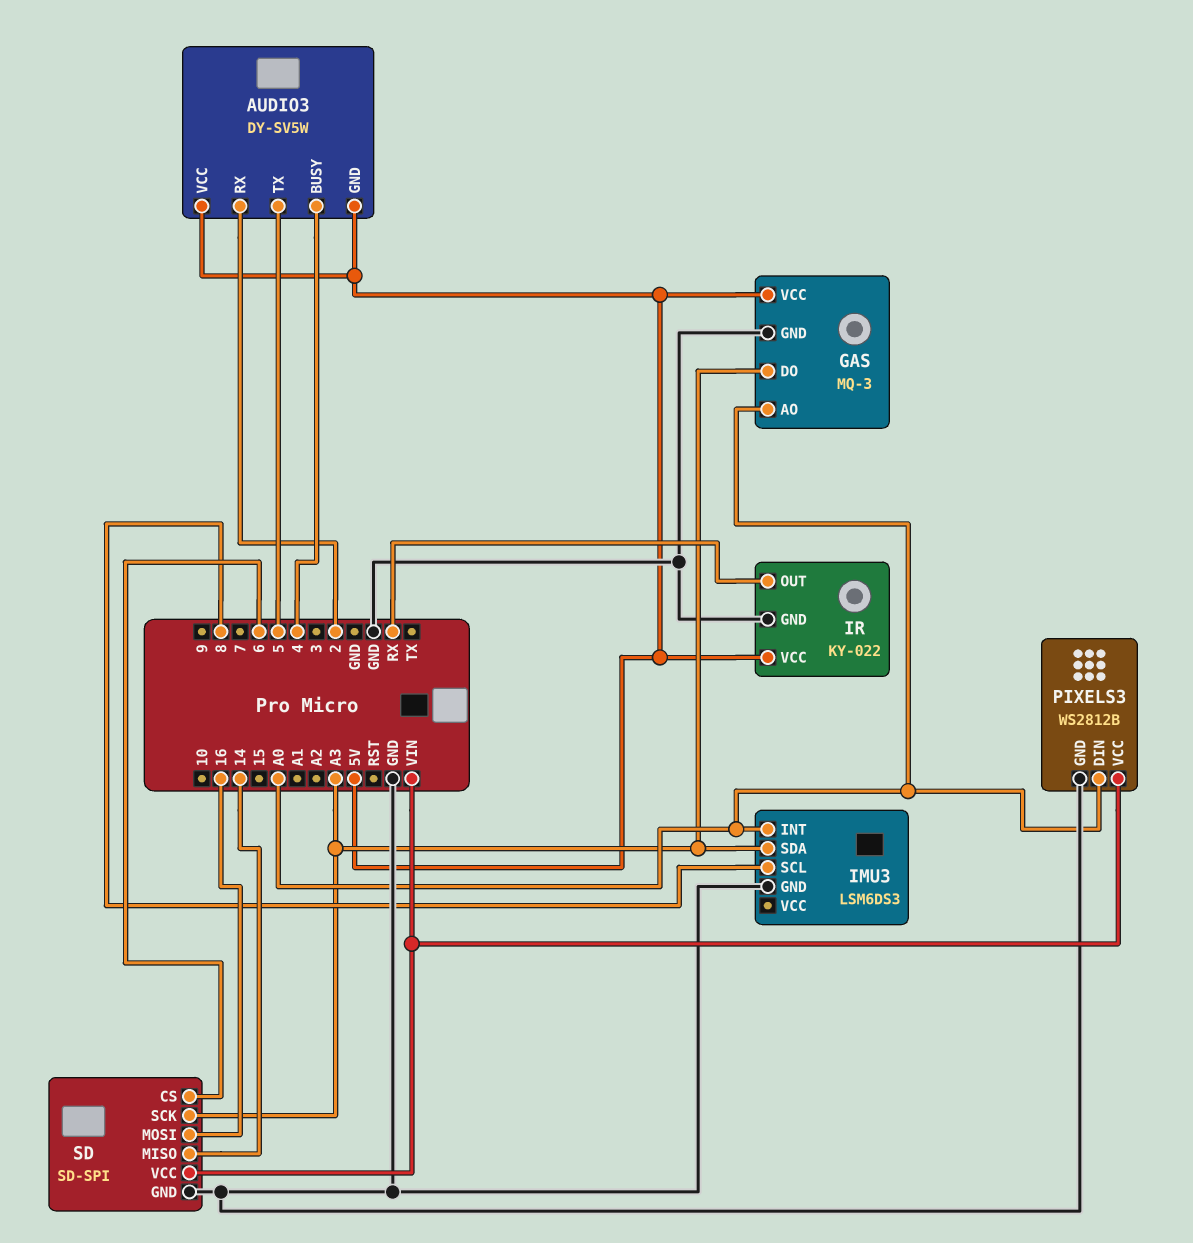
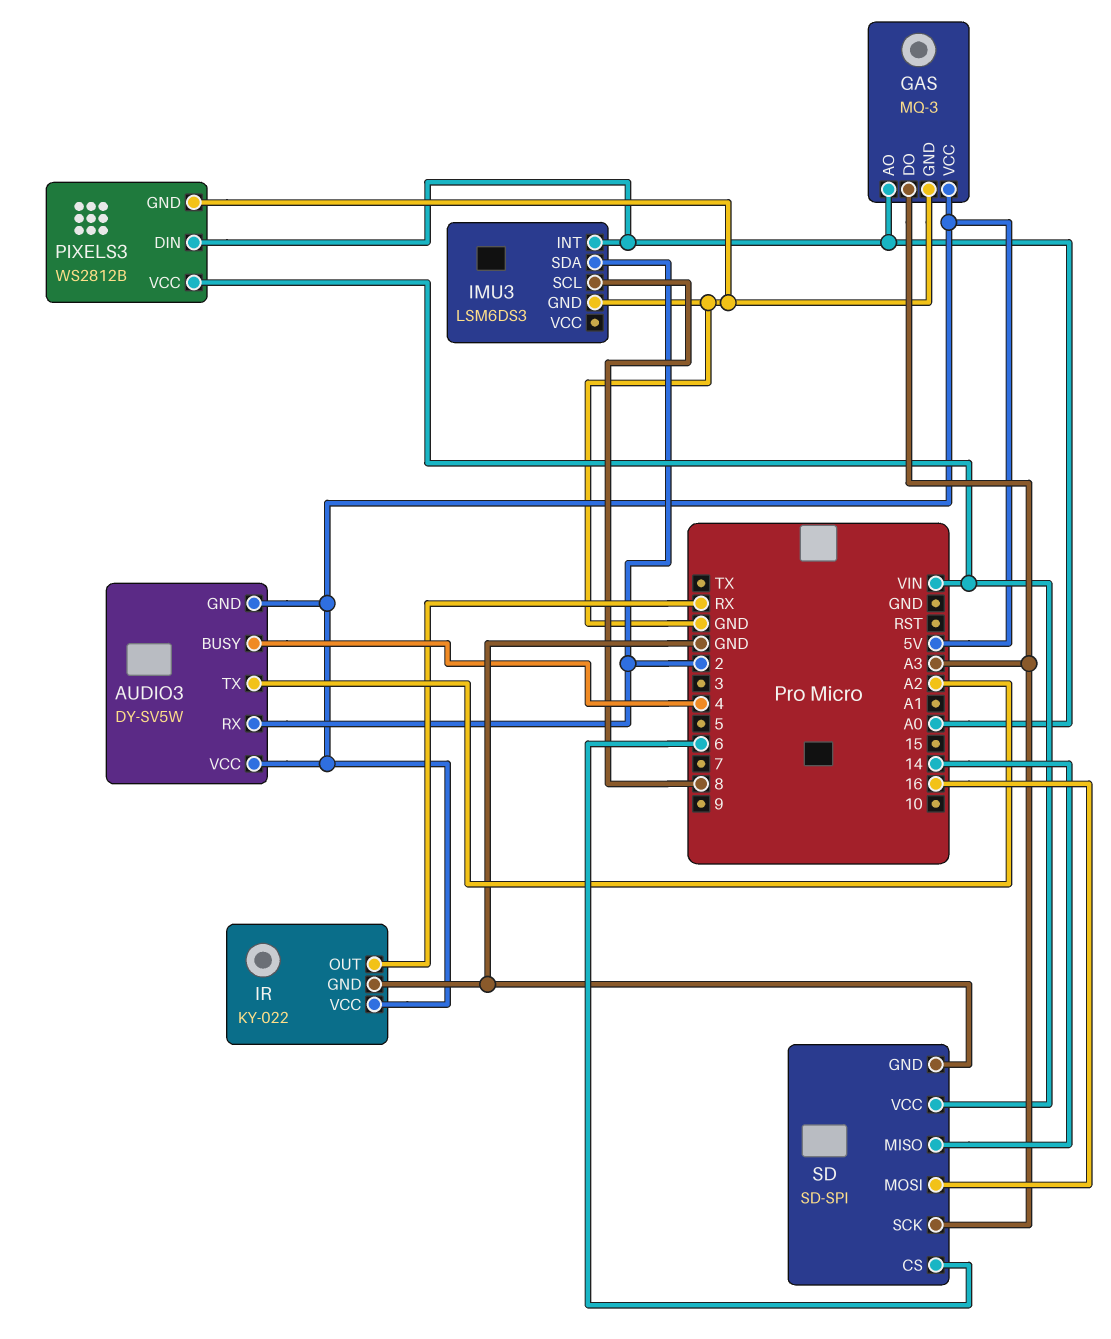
AUDIO3 pin TX: 5 -> A2
IMU3 pin SDA: A3 -> 2

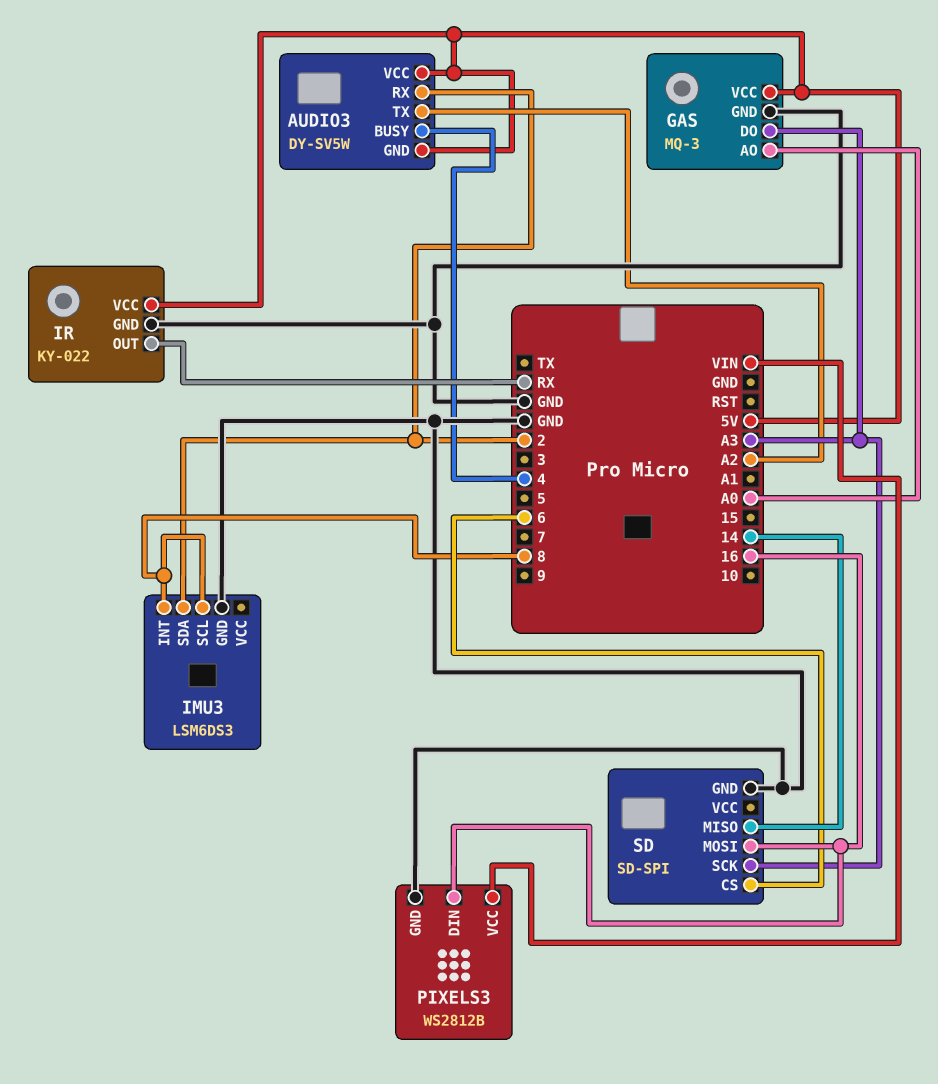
IMU3 pin INT: A0 -> 8
PIXELS3 pin DIN: A0 -> 16
SD pin VCC: VIN -> none

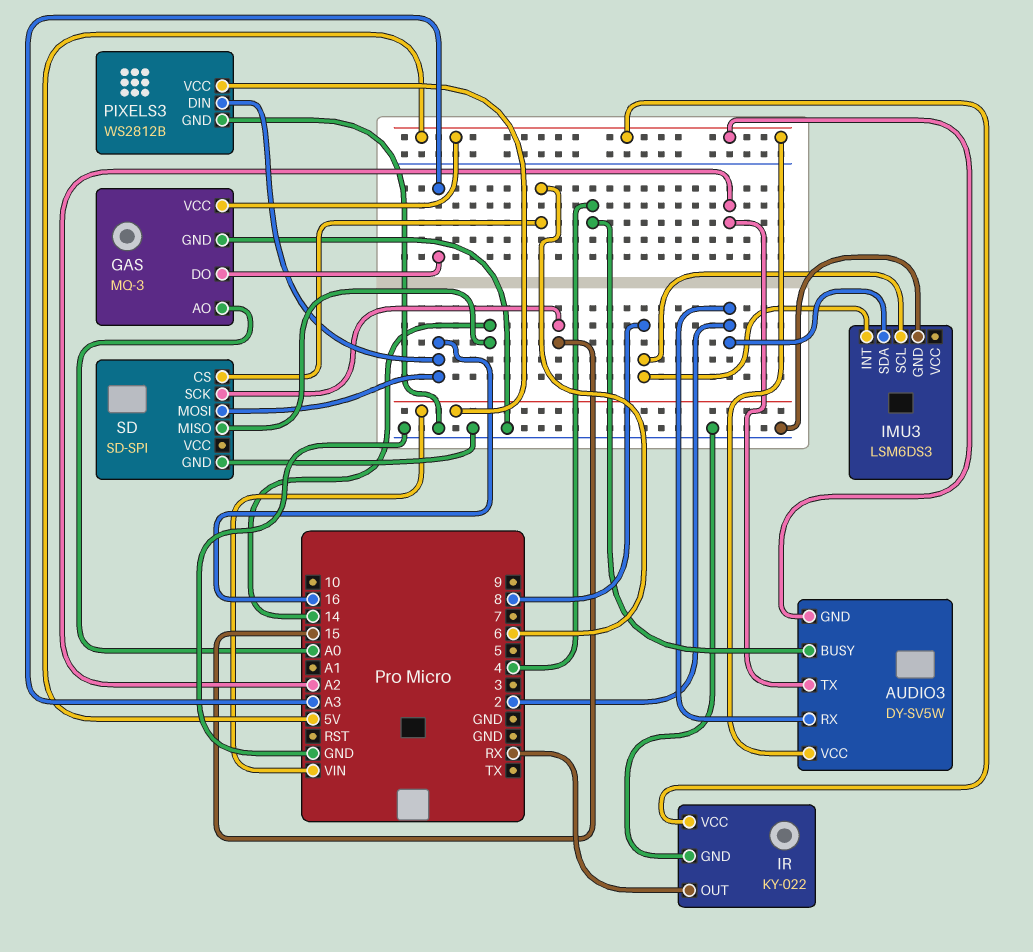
SD pin SCK: A3 -> 15

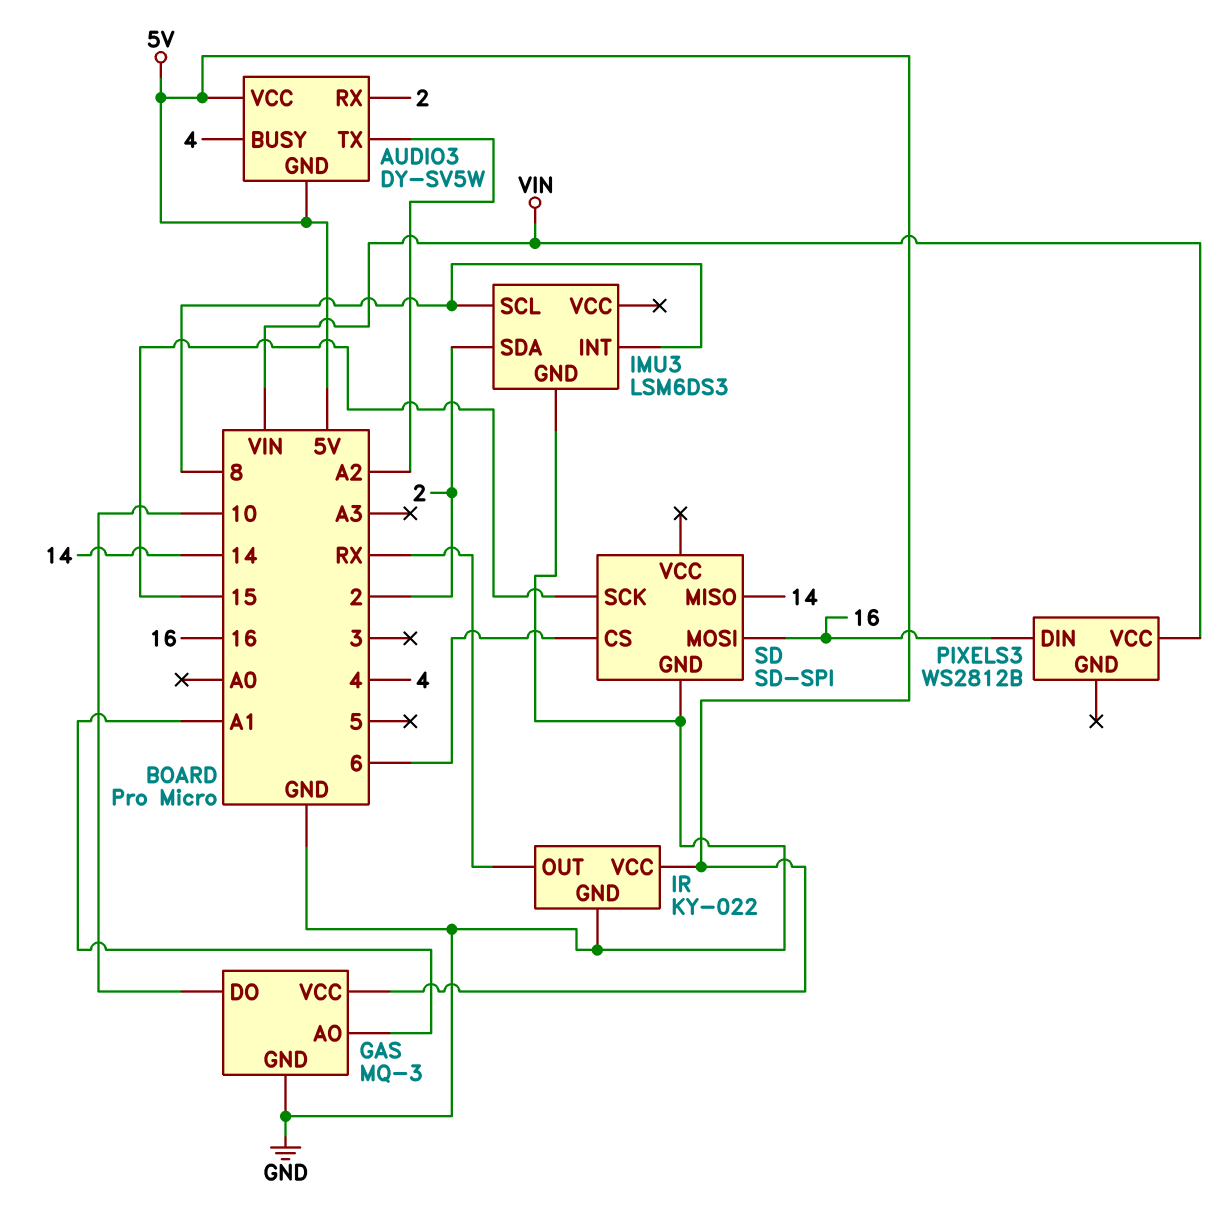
GAS pin AO: A0 -> A1
GAS pin DO: A3 -> 10
PIXELS3 pin GND: GND -> none

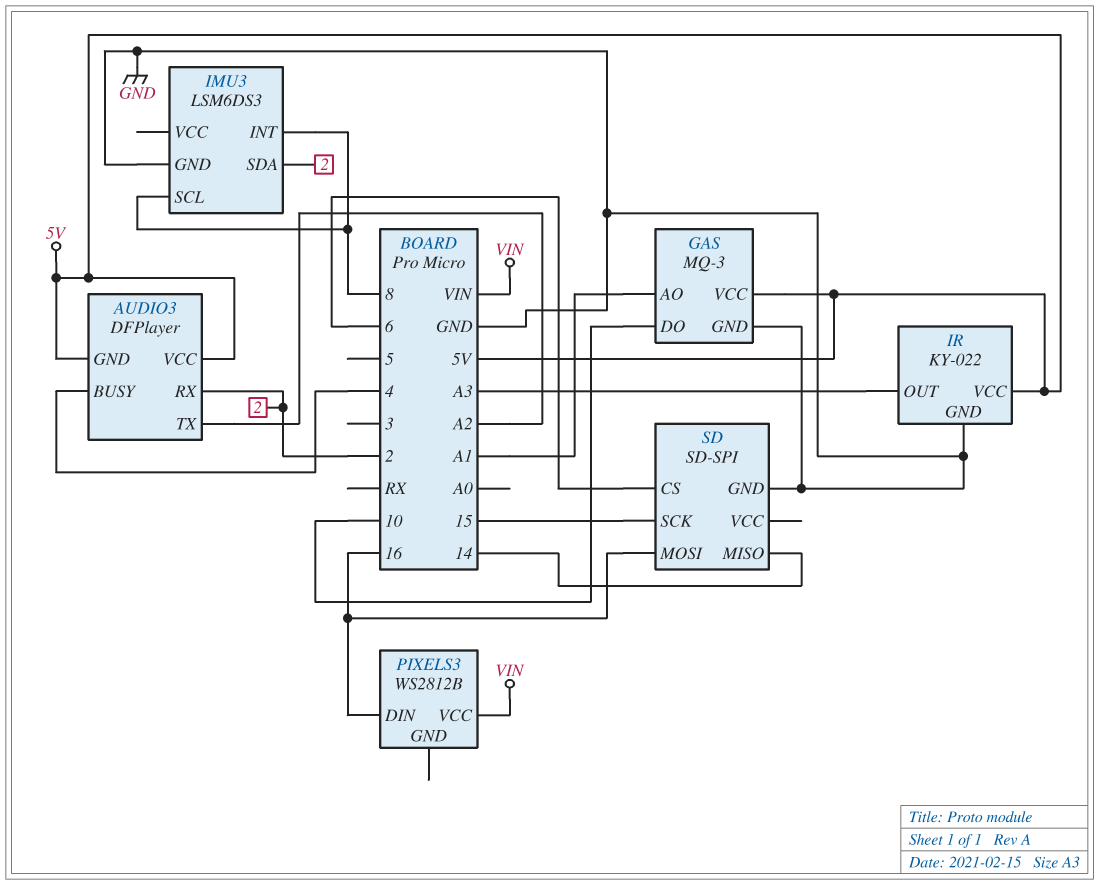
AUDIO3: DY-SV5W -> DFPlayer
IR pin OUT: RX -> A3

